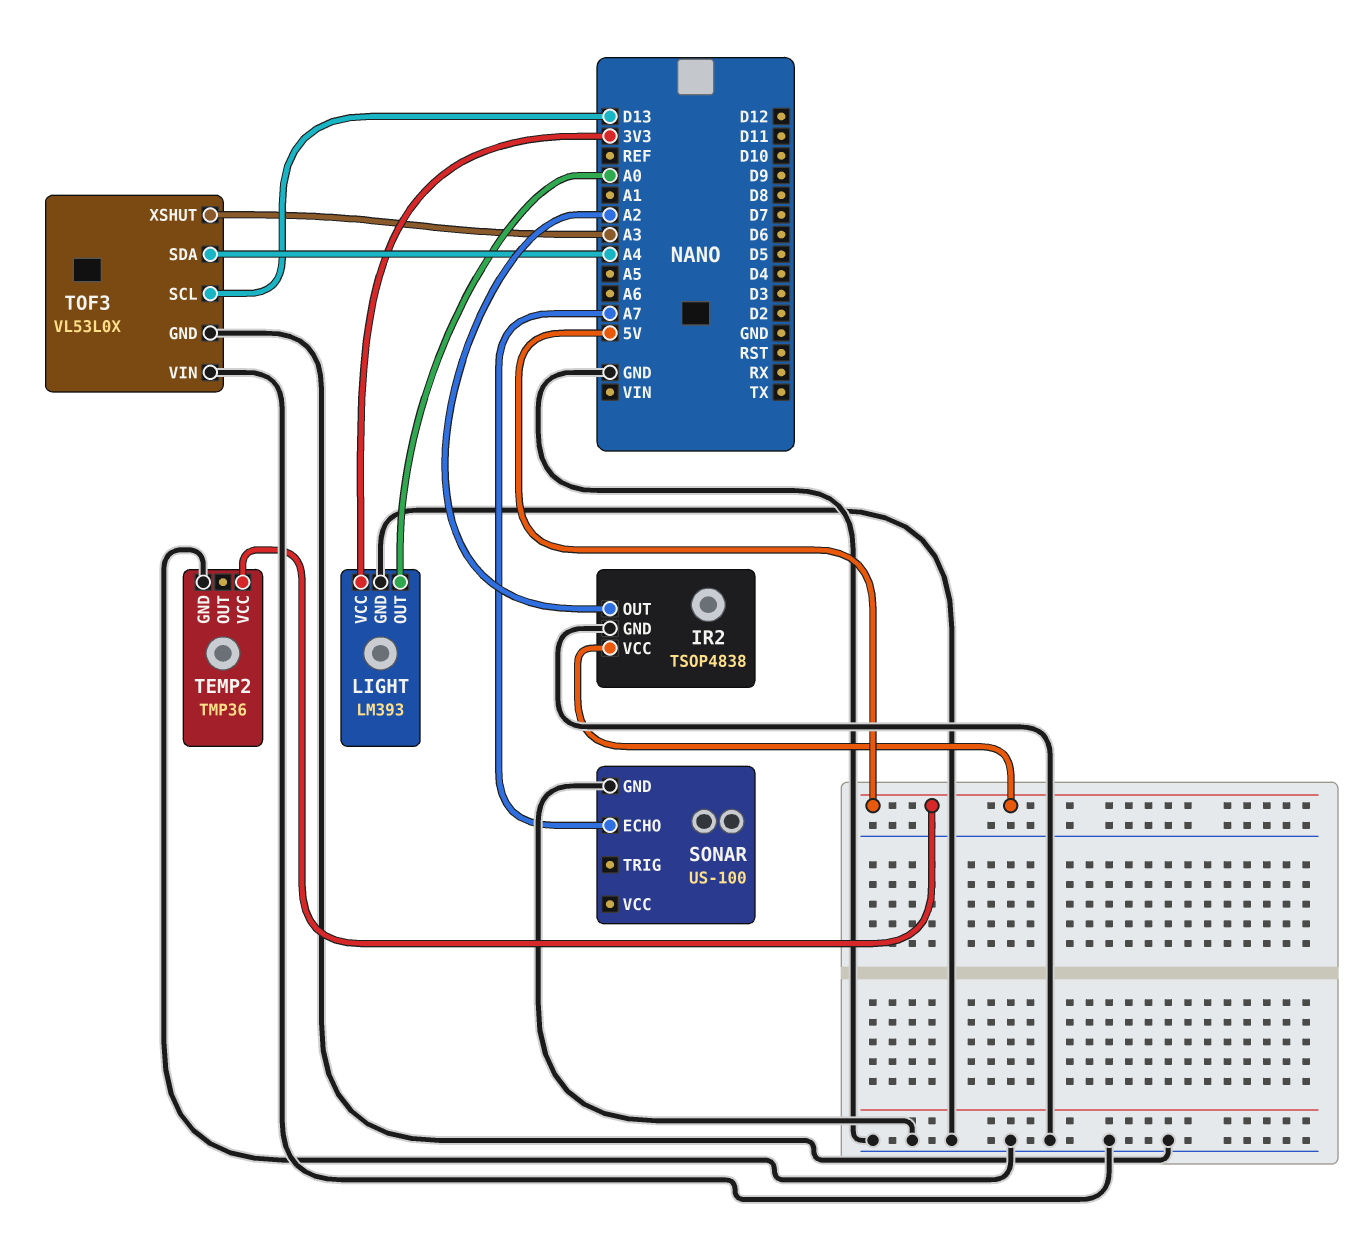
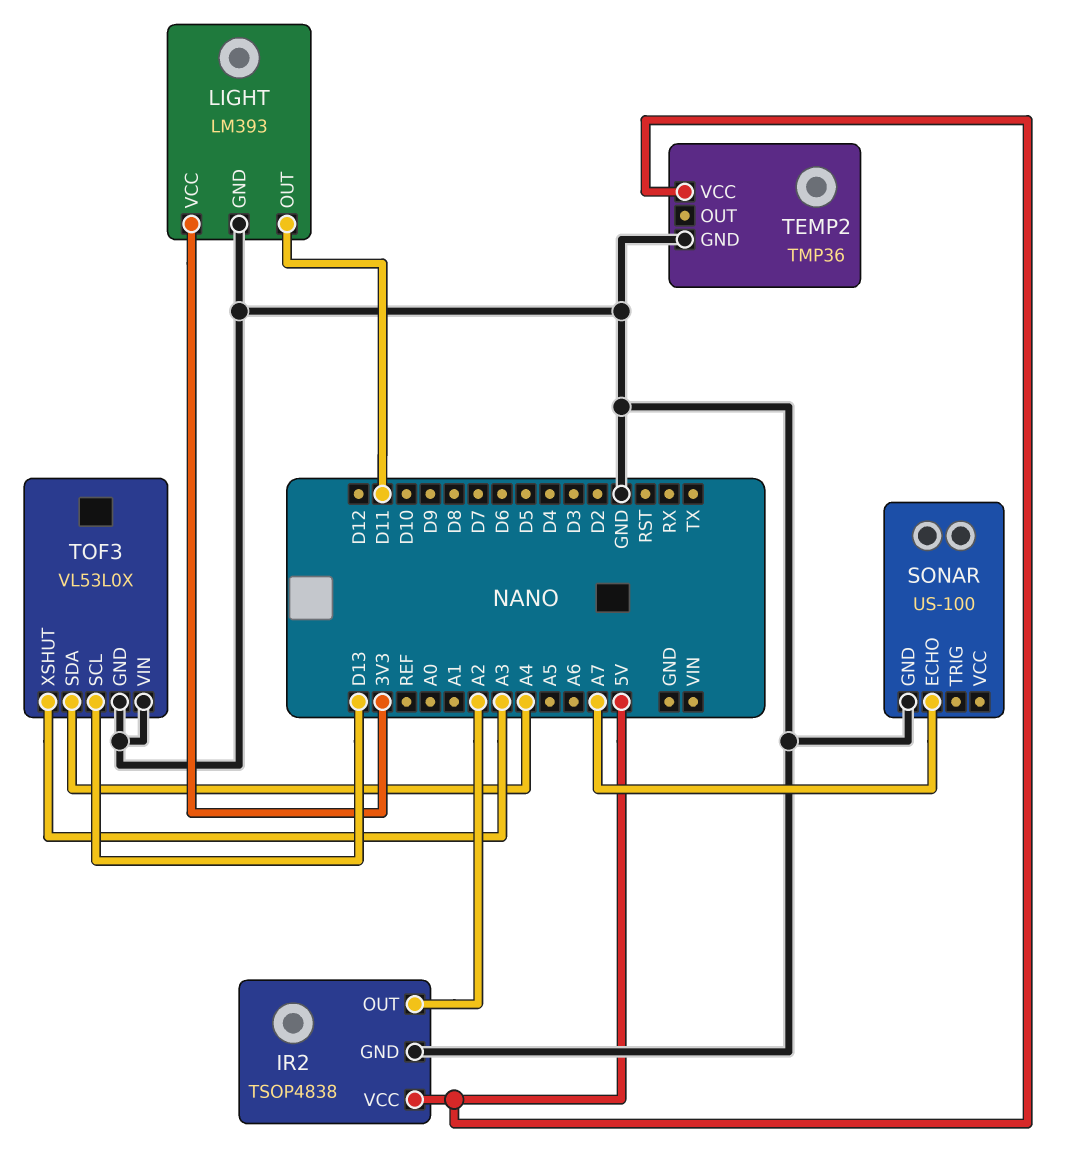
LIGHT pin OUT: A0 -> D11

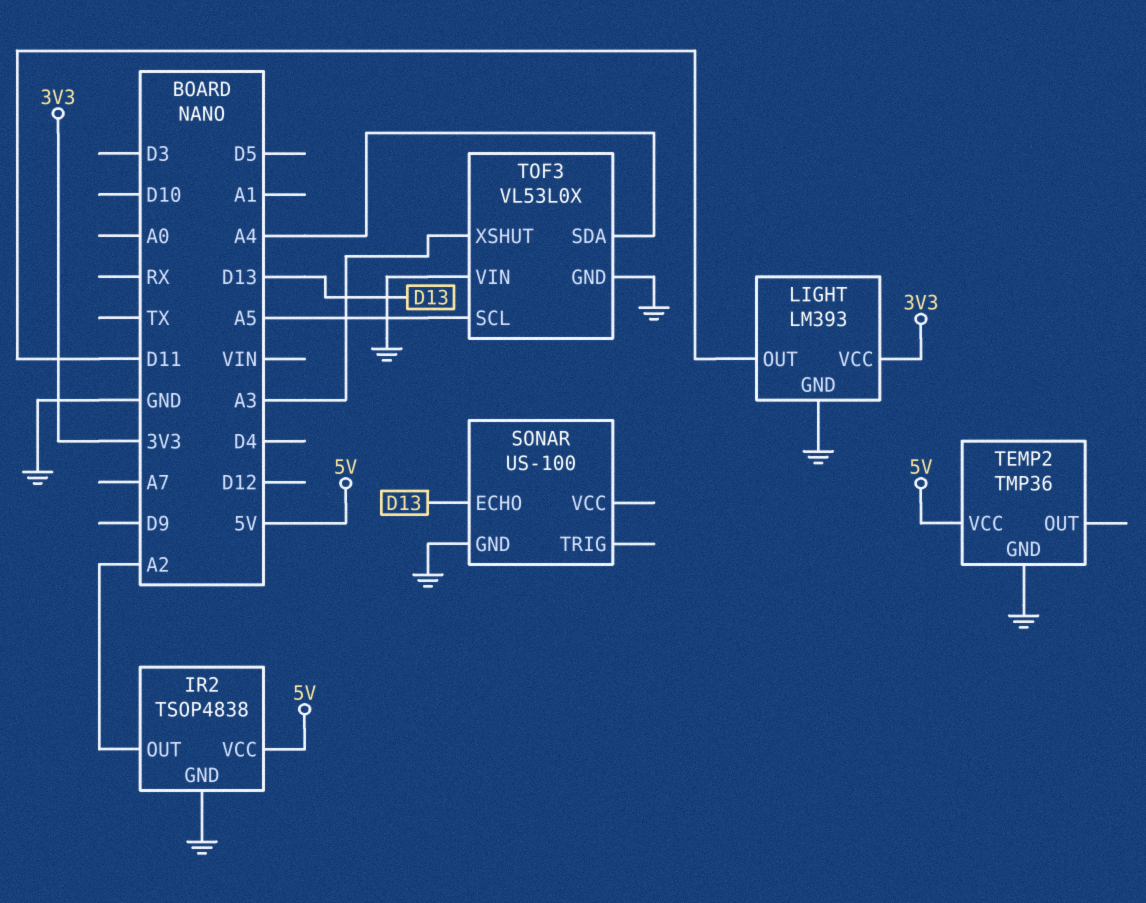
SONAR pin ECHO: A7 -> D13
TOF3 pin SCL: D13 -> A5

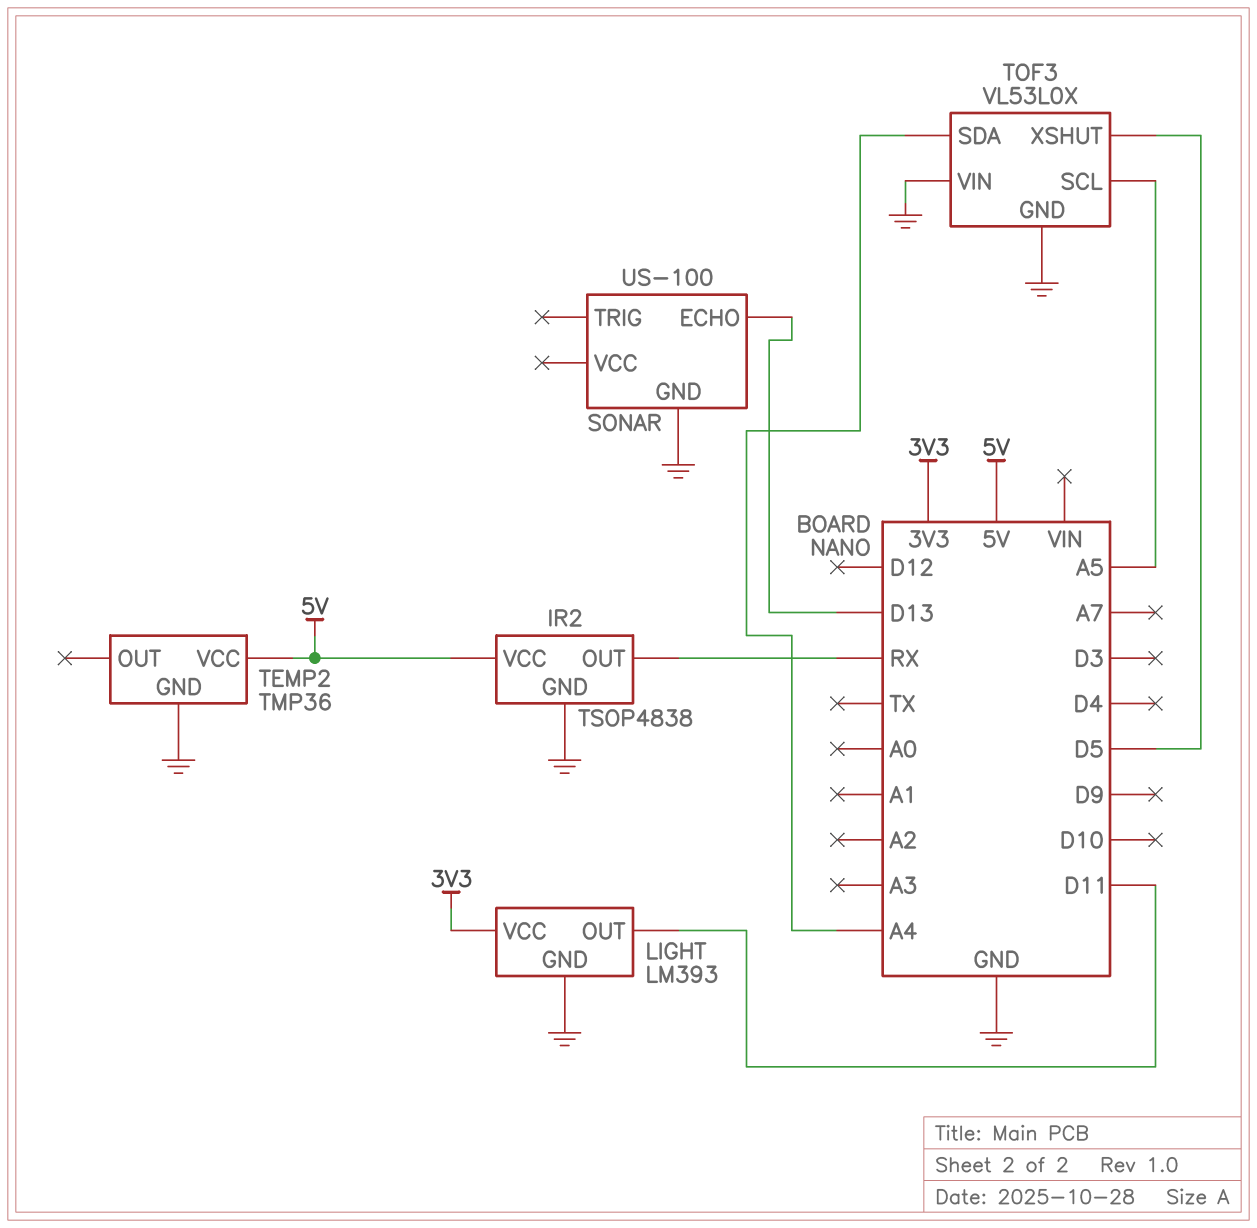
IR2 pin OUT: A2 -> RX
TOF3 pin XSHUT: A3 -> D5

